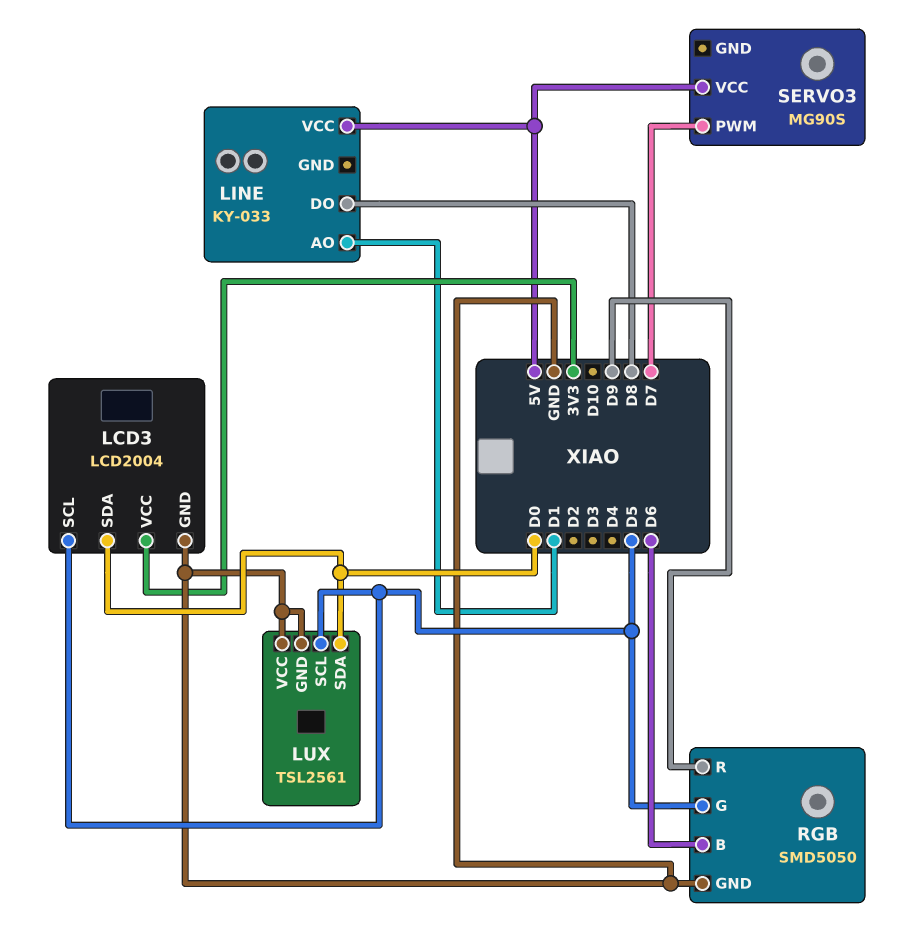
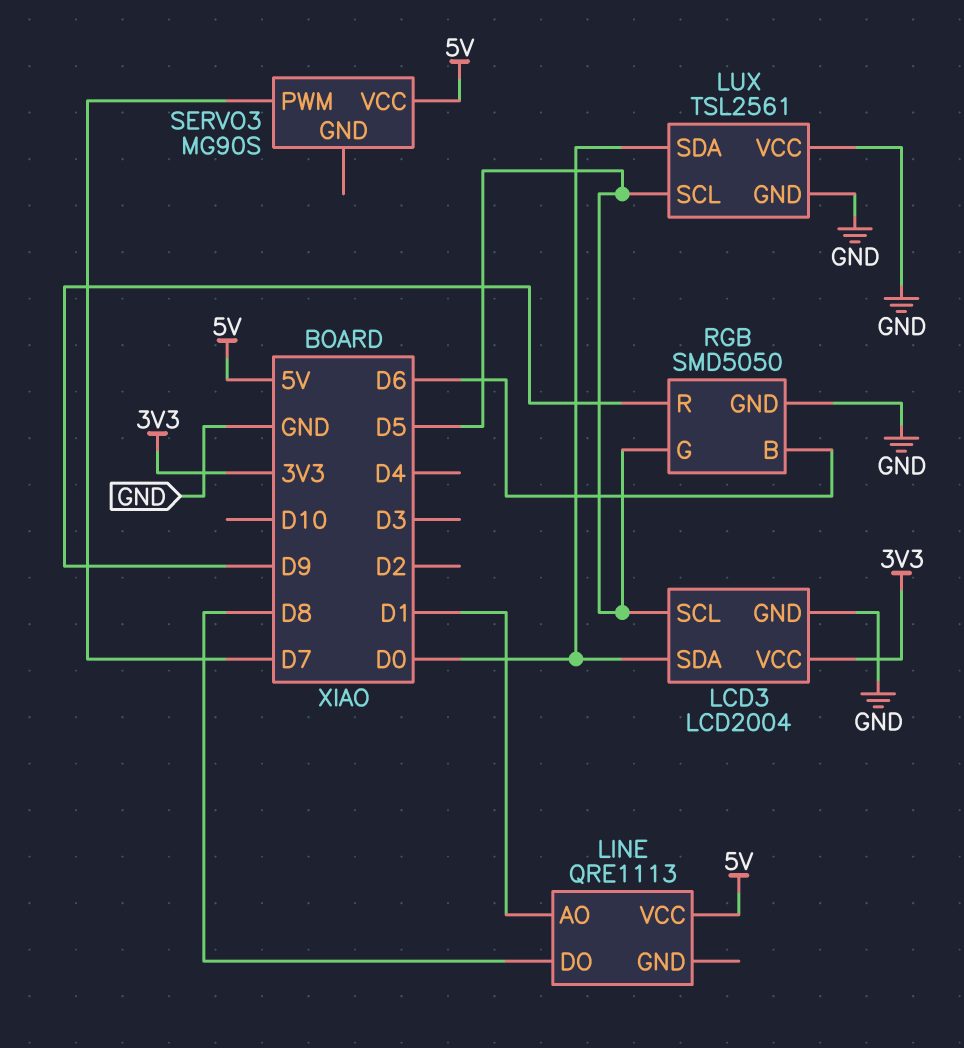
LINE: KY-033 -> QRE1113

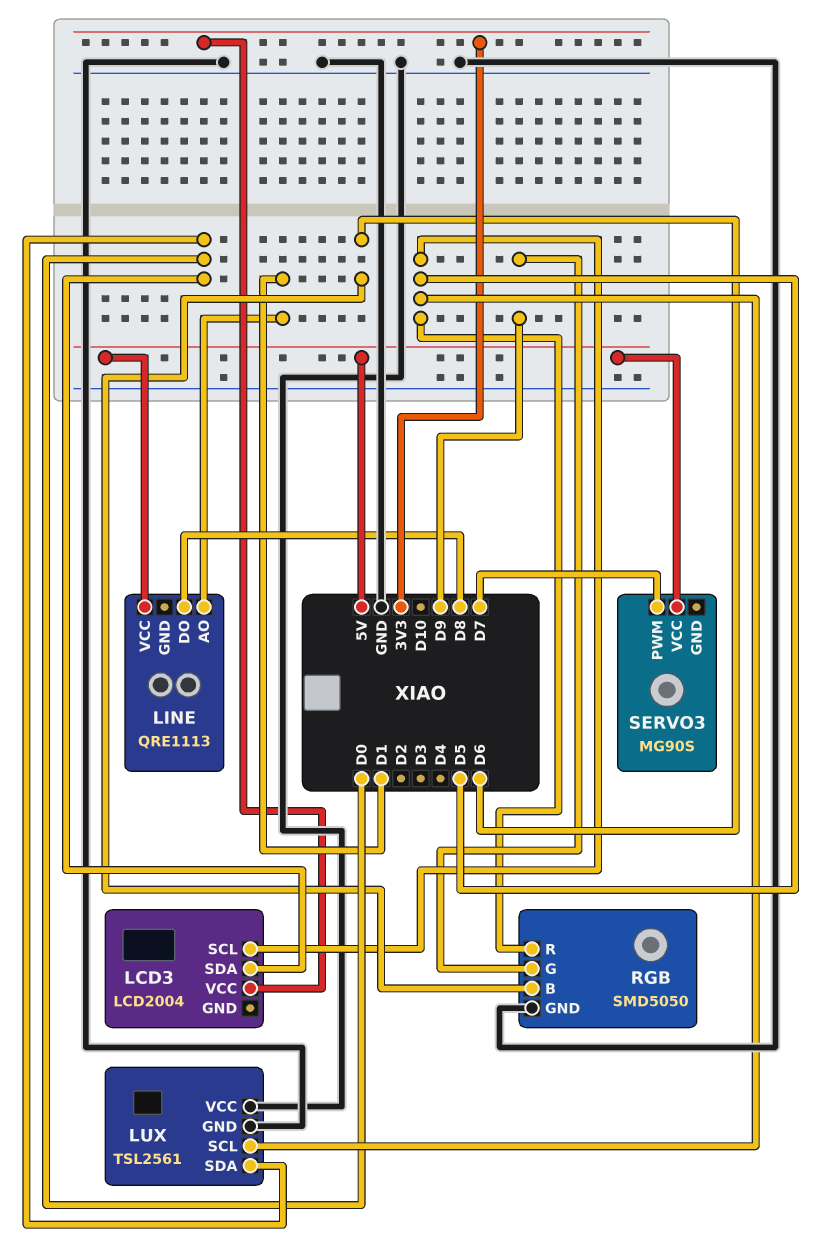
LCD3 pin GND: GND -> none
RGB pin G: D5 -> D9
RGB pin R: D9 -> D5

